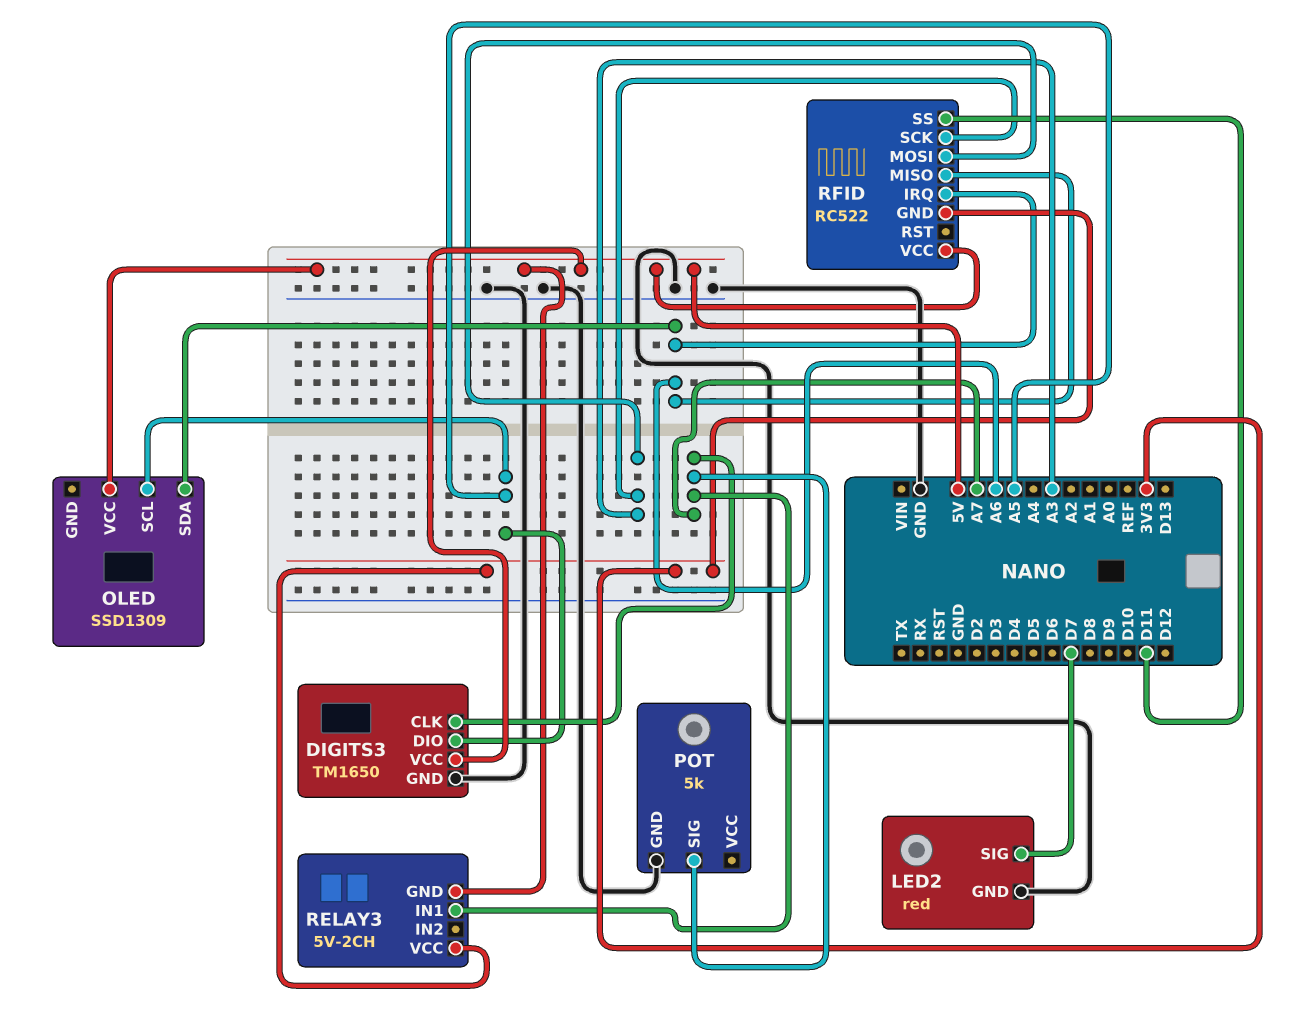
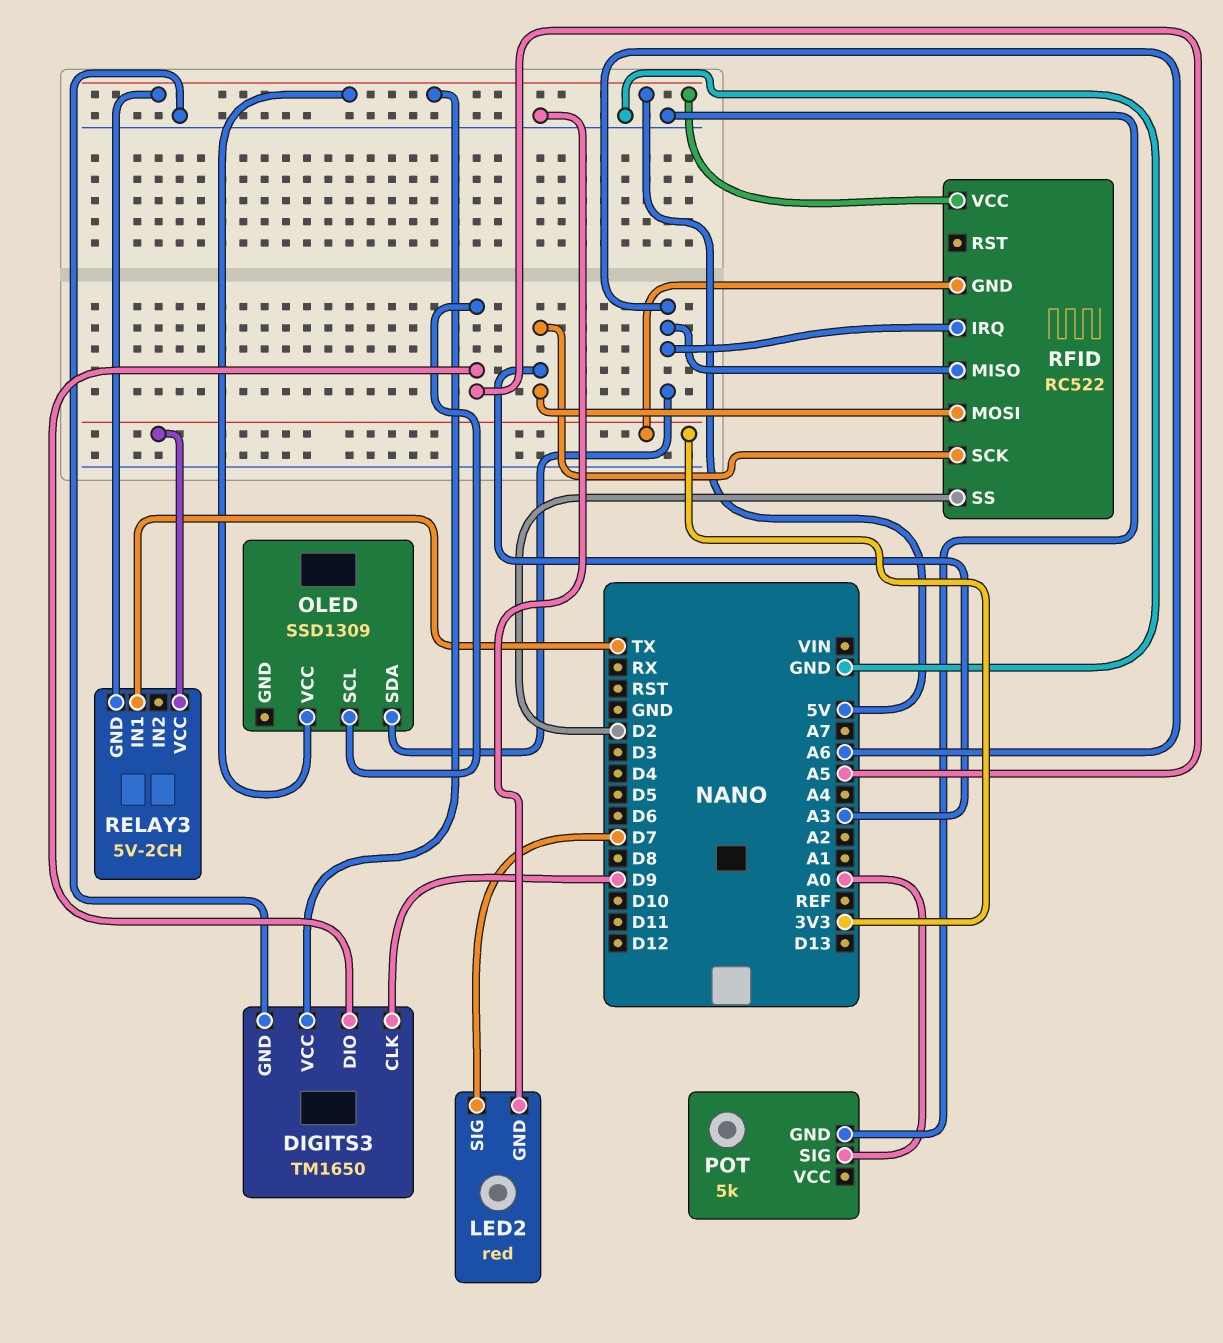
DIGITS3 pin CLK: A7 -> D9
POT pin SIG: A7 -> A0
RELAY3 pin IN1: A7 -> TX
RFID pin SS: D11 -> D2

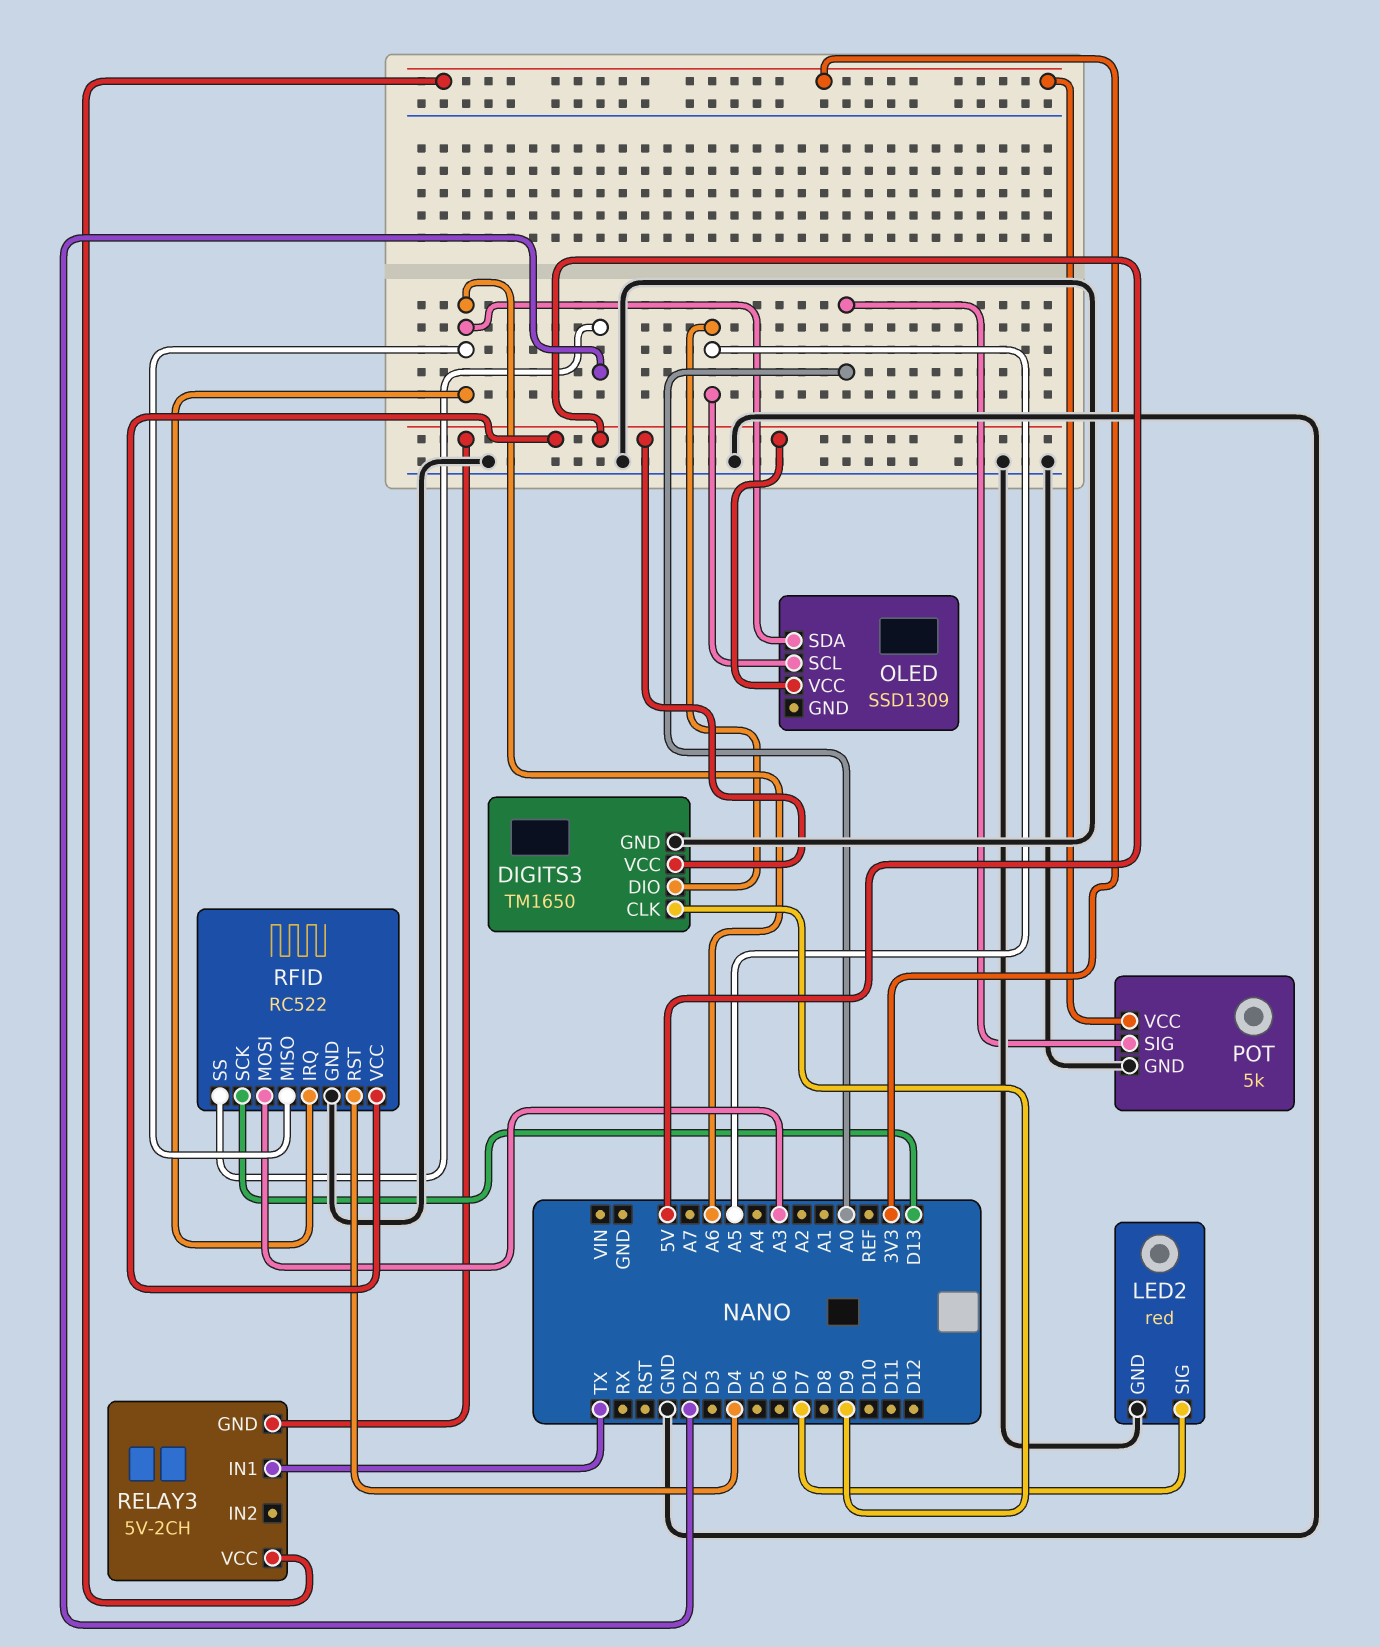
POT pin VCC: none -> 3V3
RFID pin GND: 3V3 -> GND
RFID pin RST: none -> D4
RFID pin SCK: A3 -> D13

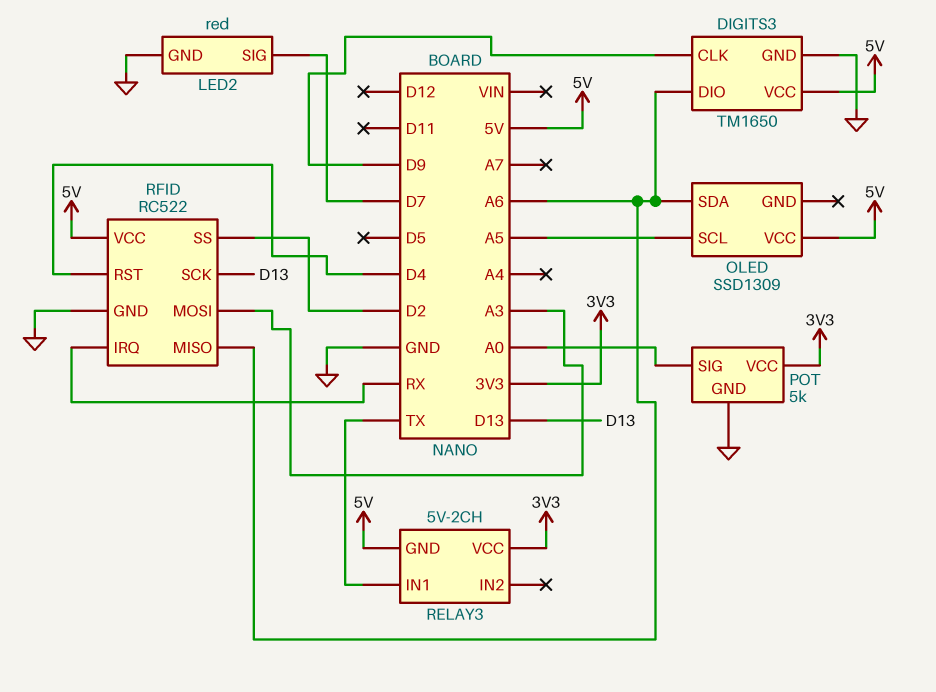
DIGITS3 pin DIO: A5 -> A6
RFID pin IRQ: A6 -> RX

